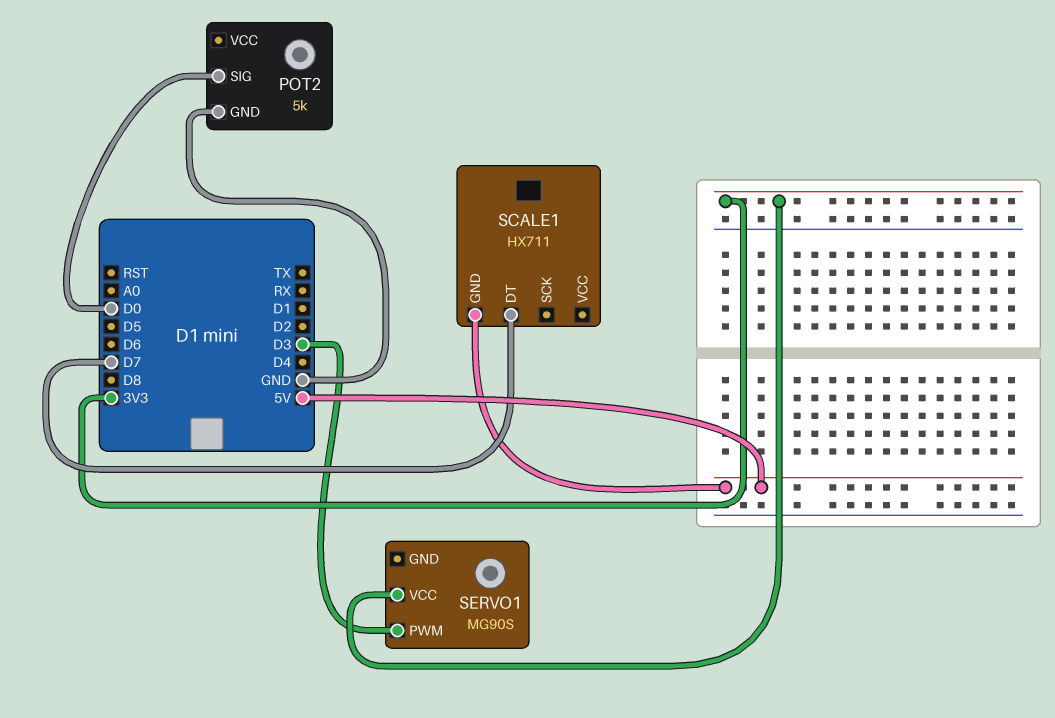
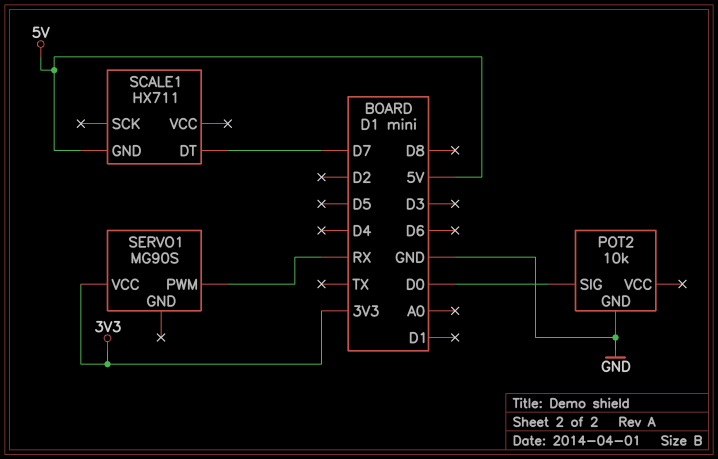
POT2: 5k -> 10k
SERVO1 pin PWM: D3 -> RX

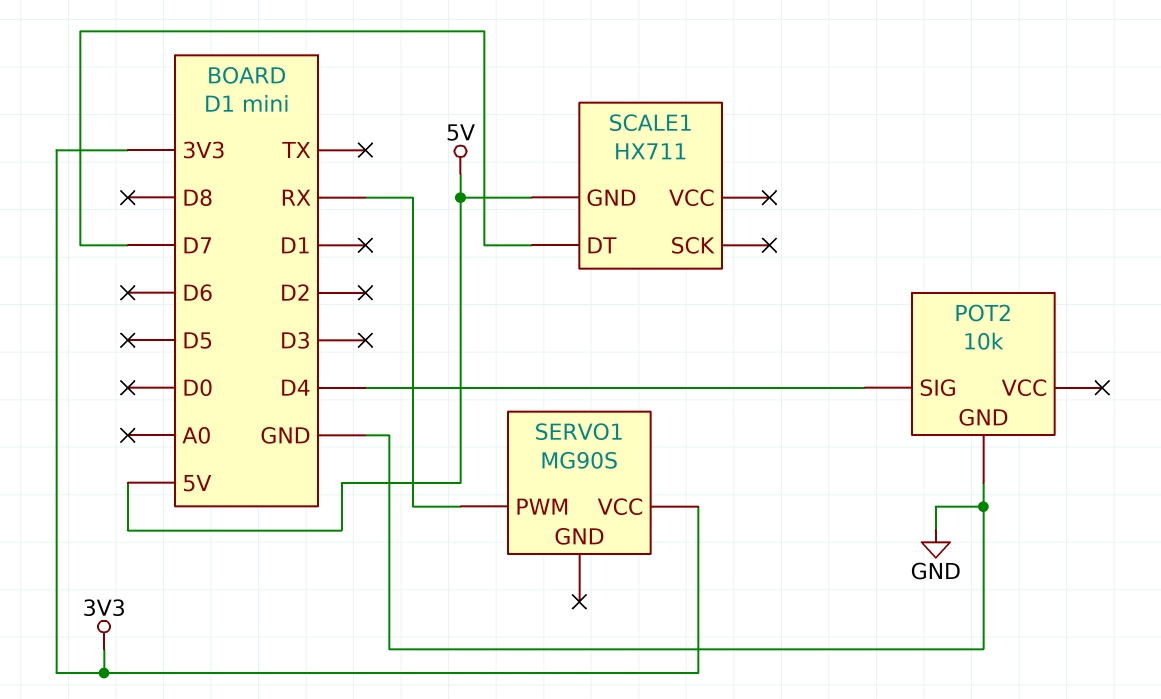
POT2 pin SIG: D0 -> D4

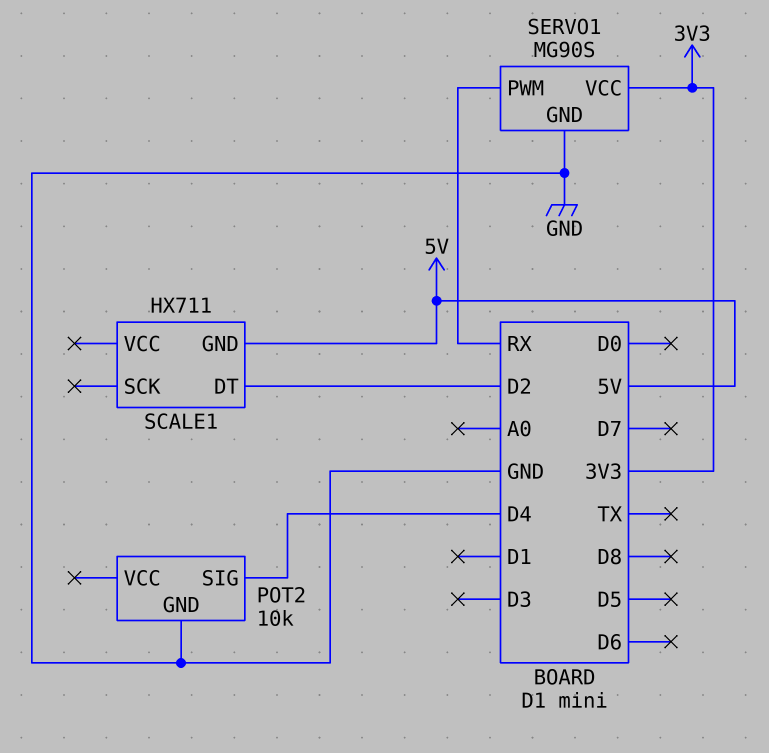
SCALE1 pin DT: D7 -> D2
SERVO1 pin GND: none -> GND

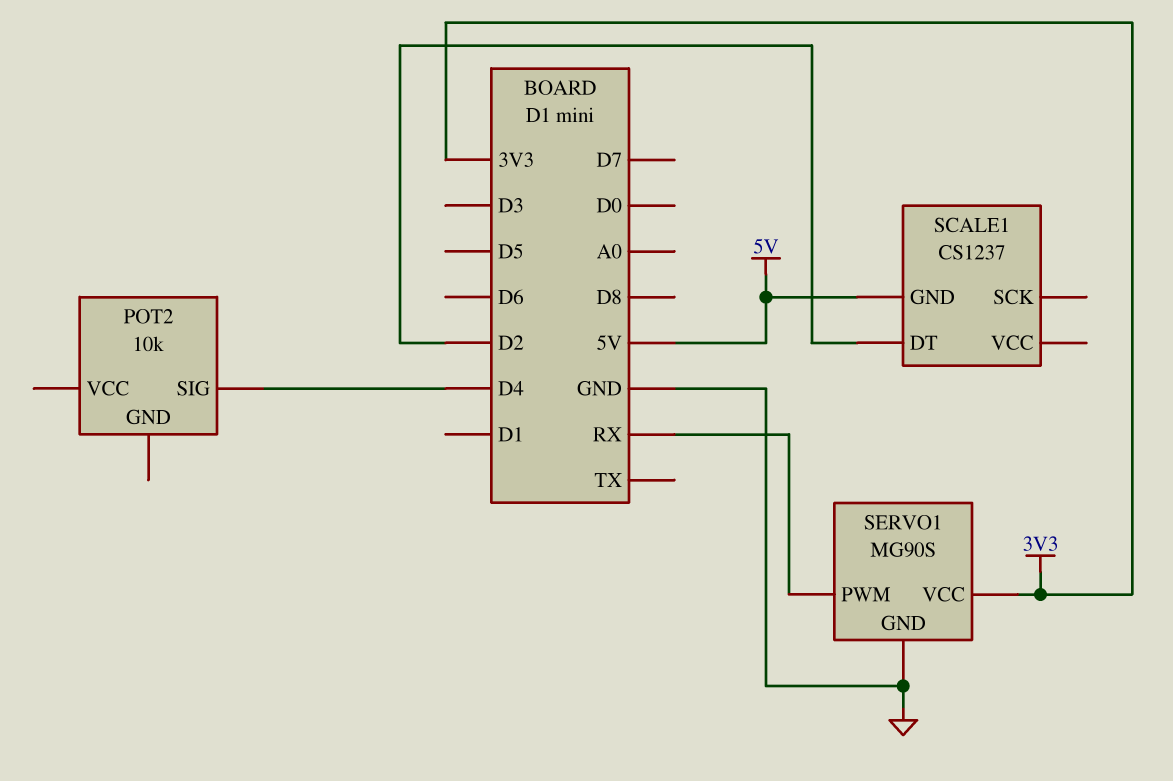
POT2 pin GND: GND -> none
SCALE1: HX711 -> CS1237

